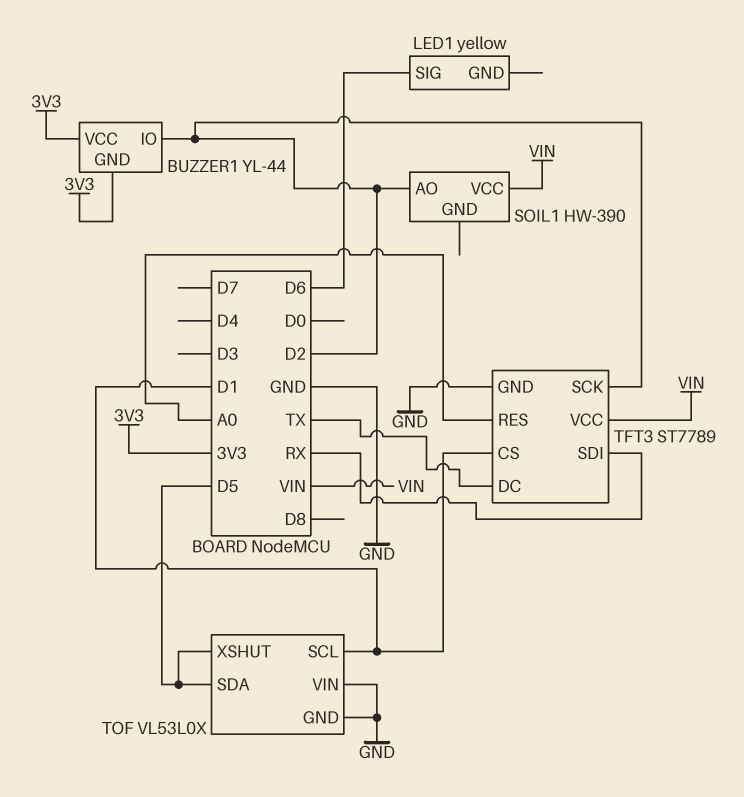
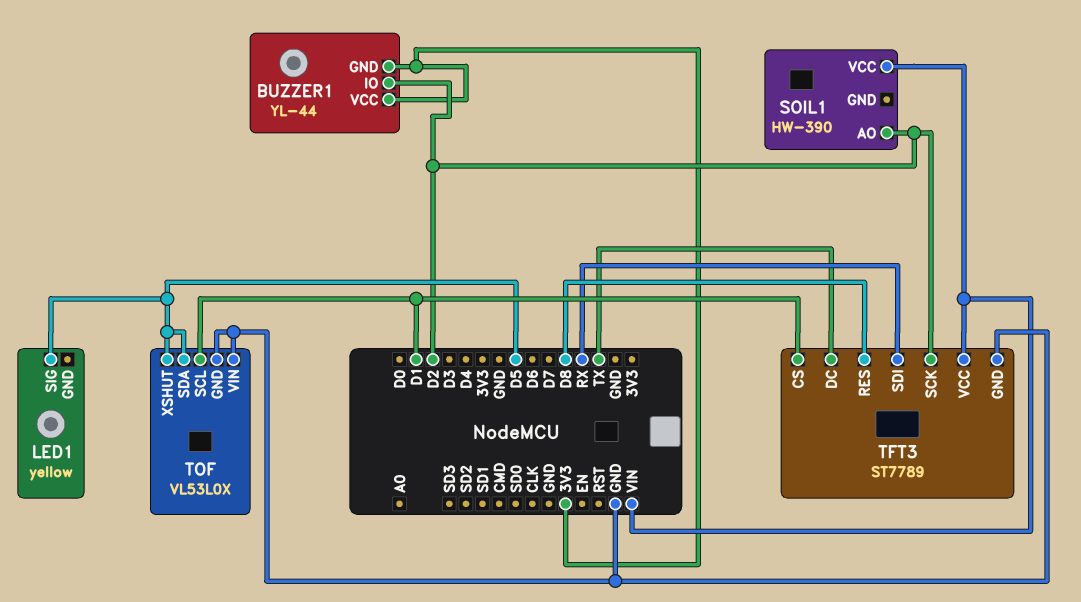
LED1 pin SIG: D6 -> D5
TFT3 pin RES: A0 -> D8

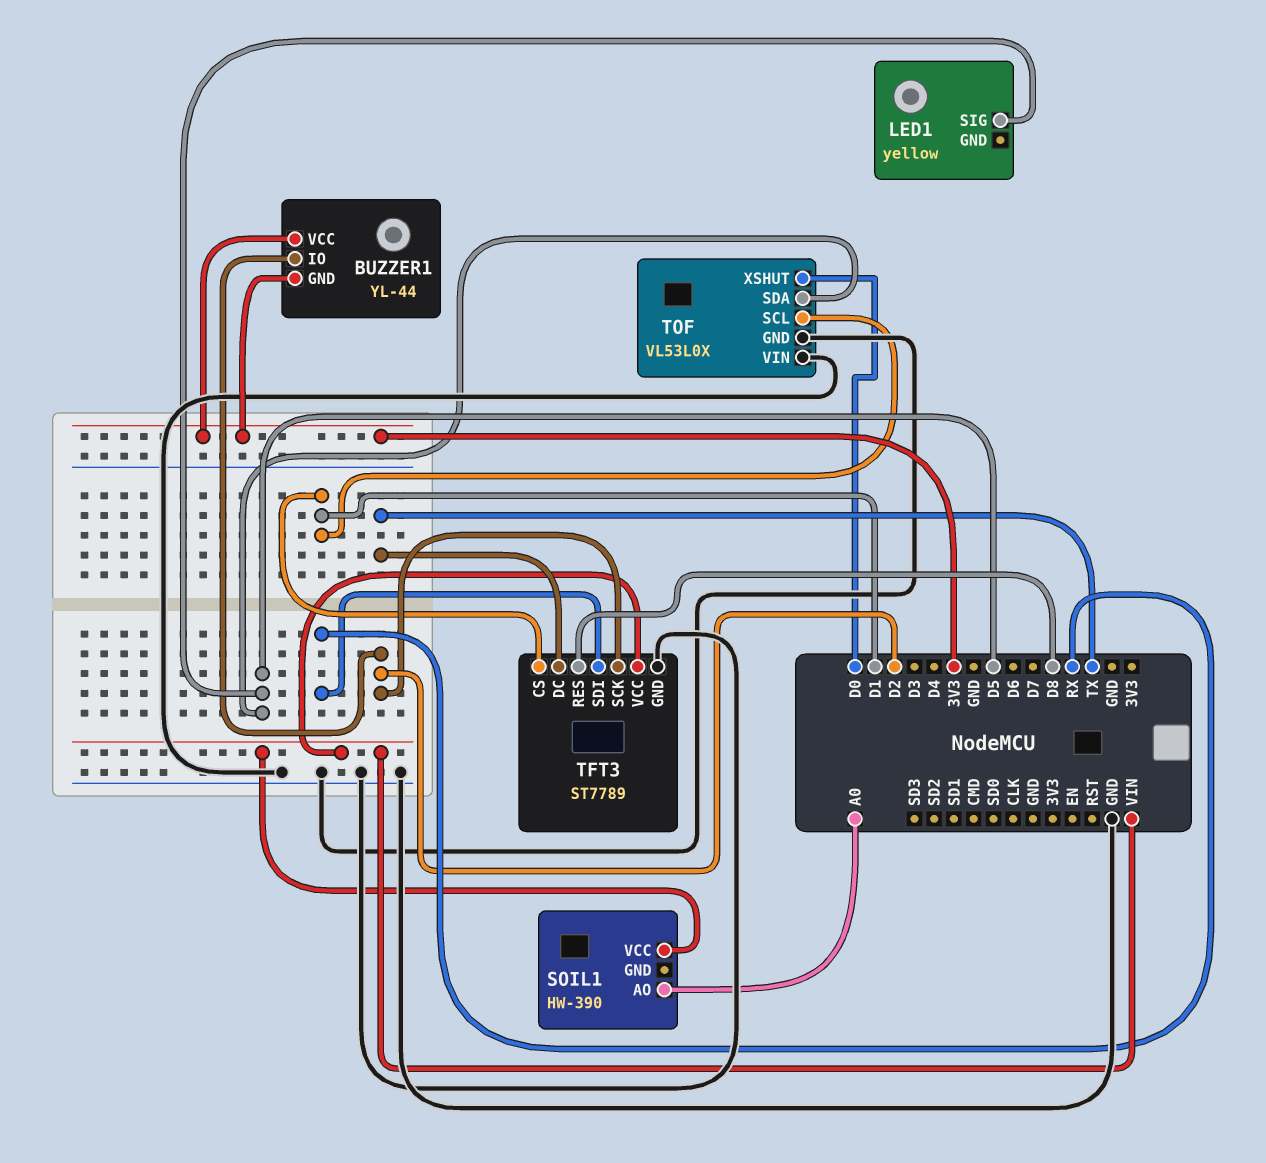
SOIL1 pin AO: D2 -> A0
TOF pin XSHUT: D5 -> D0

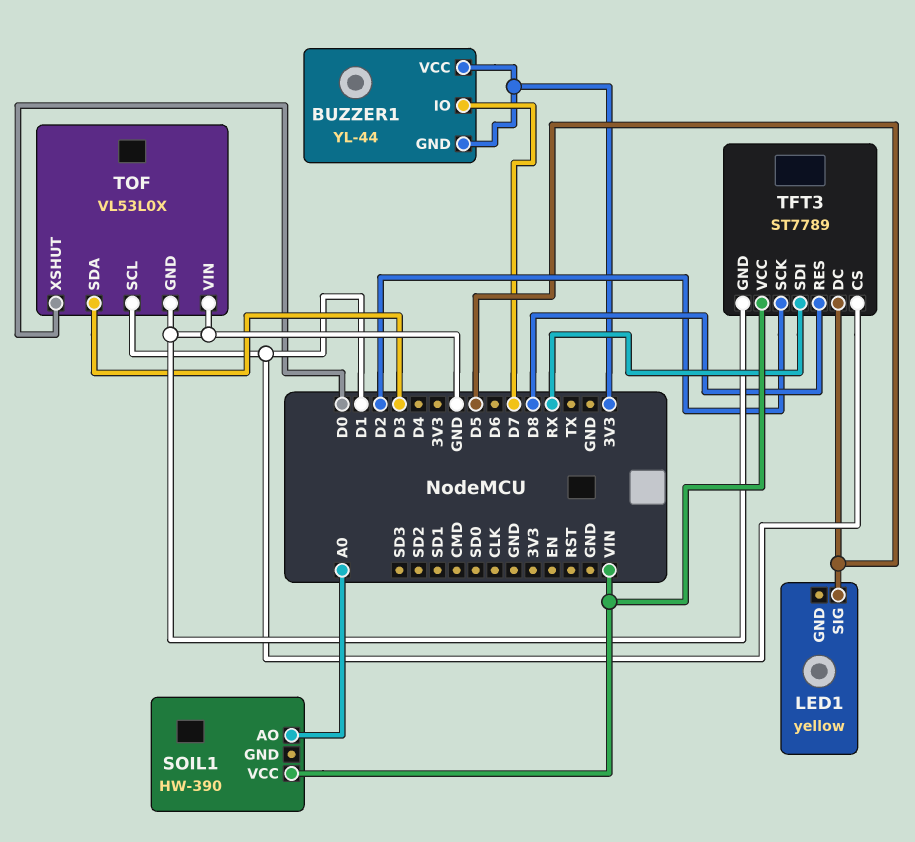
BUZZER1 pin IO: D2 -> D7
TFT3 pin DC: TX -> D5
TOF pin SDA: D5 -> D3

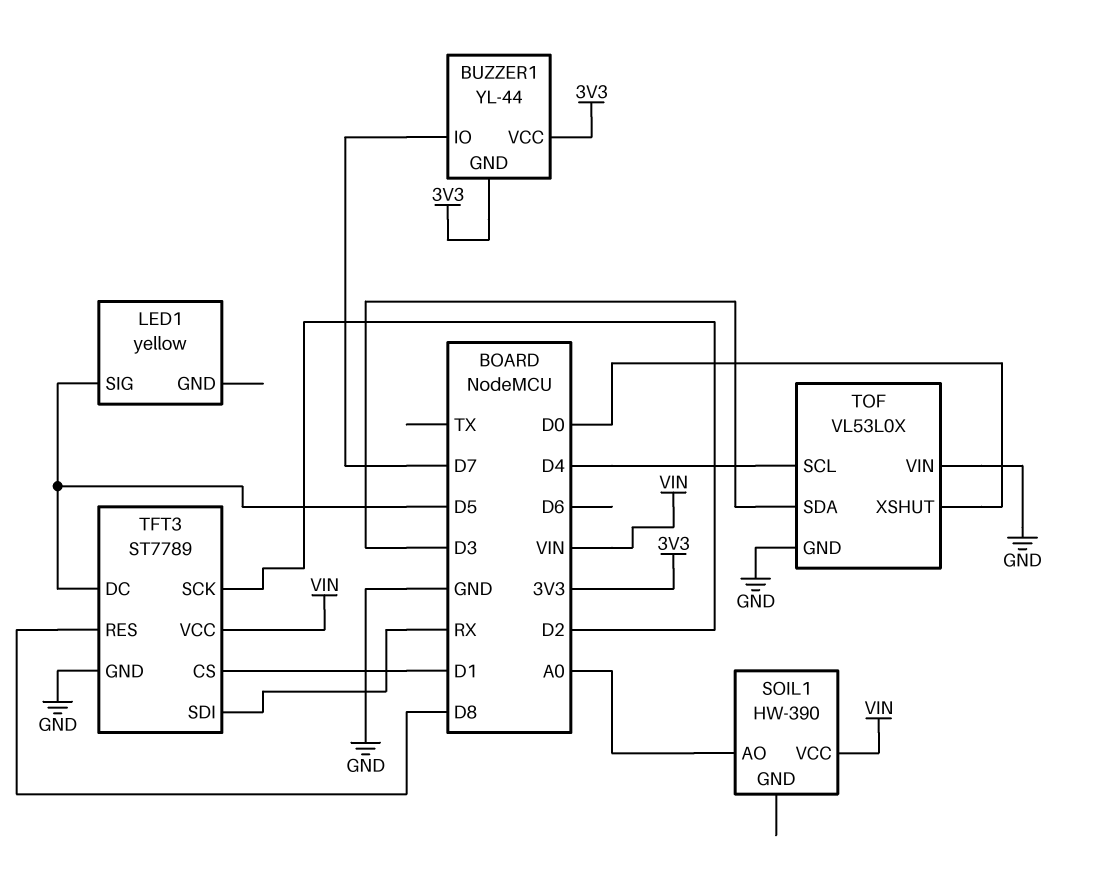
TOF pin SCL: D1 -> D4

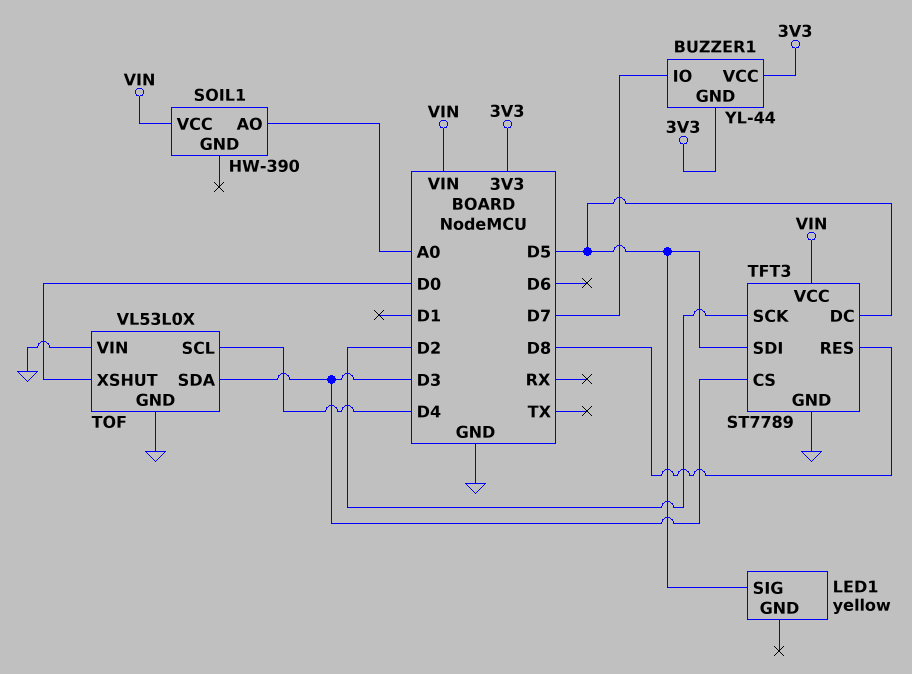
TFT3 pin CS: D1 -> D3
TFT3 pin SDI: RX -> D5

